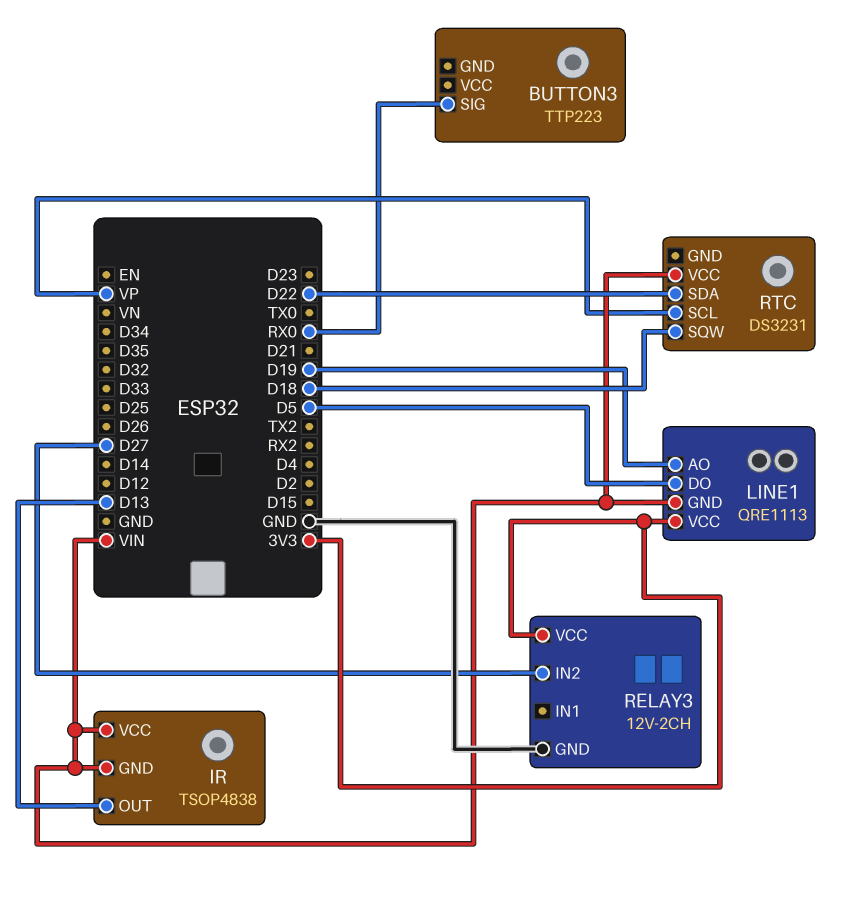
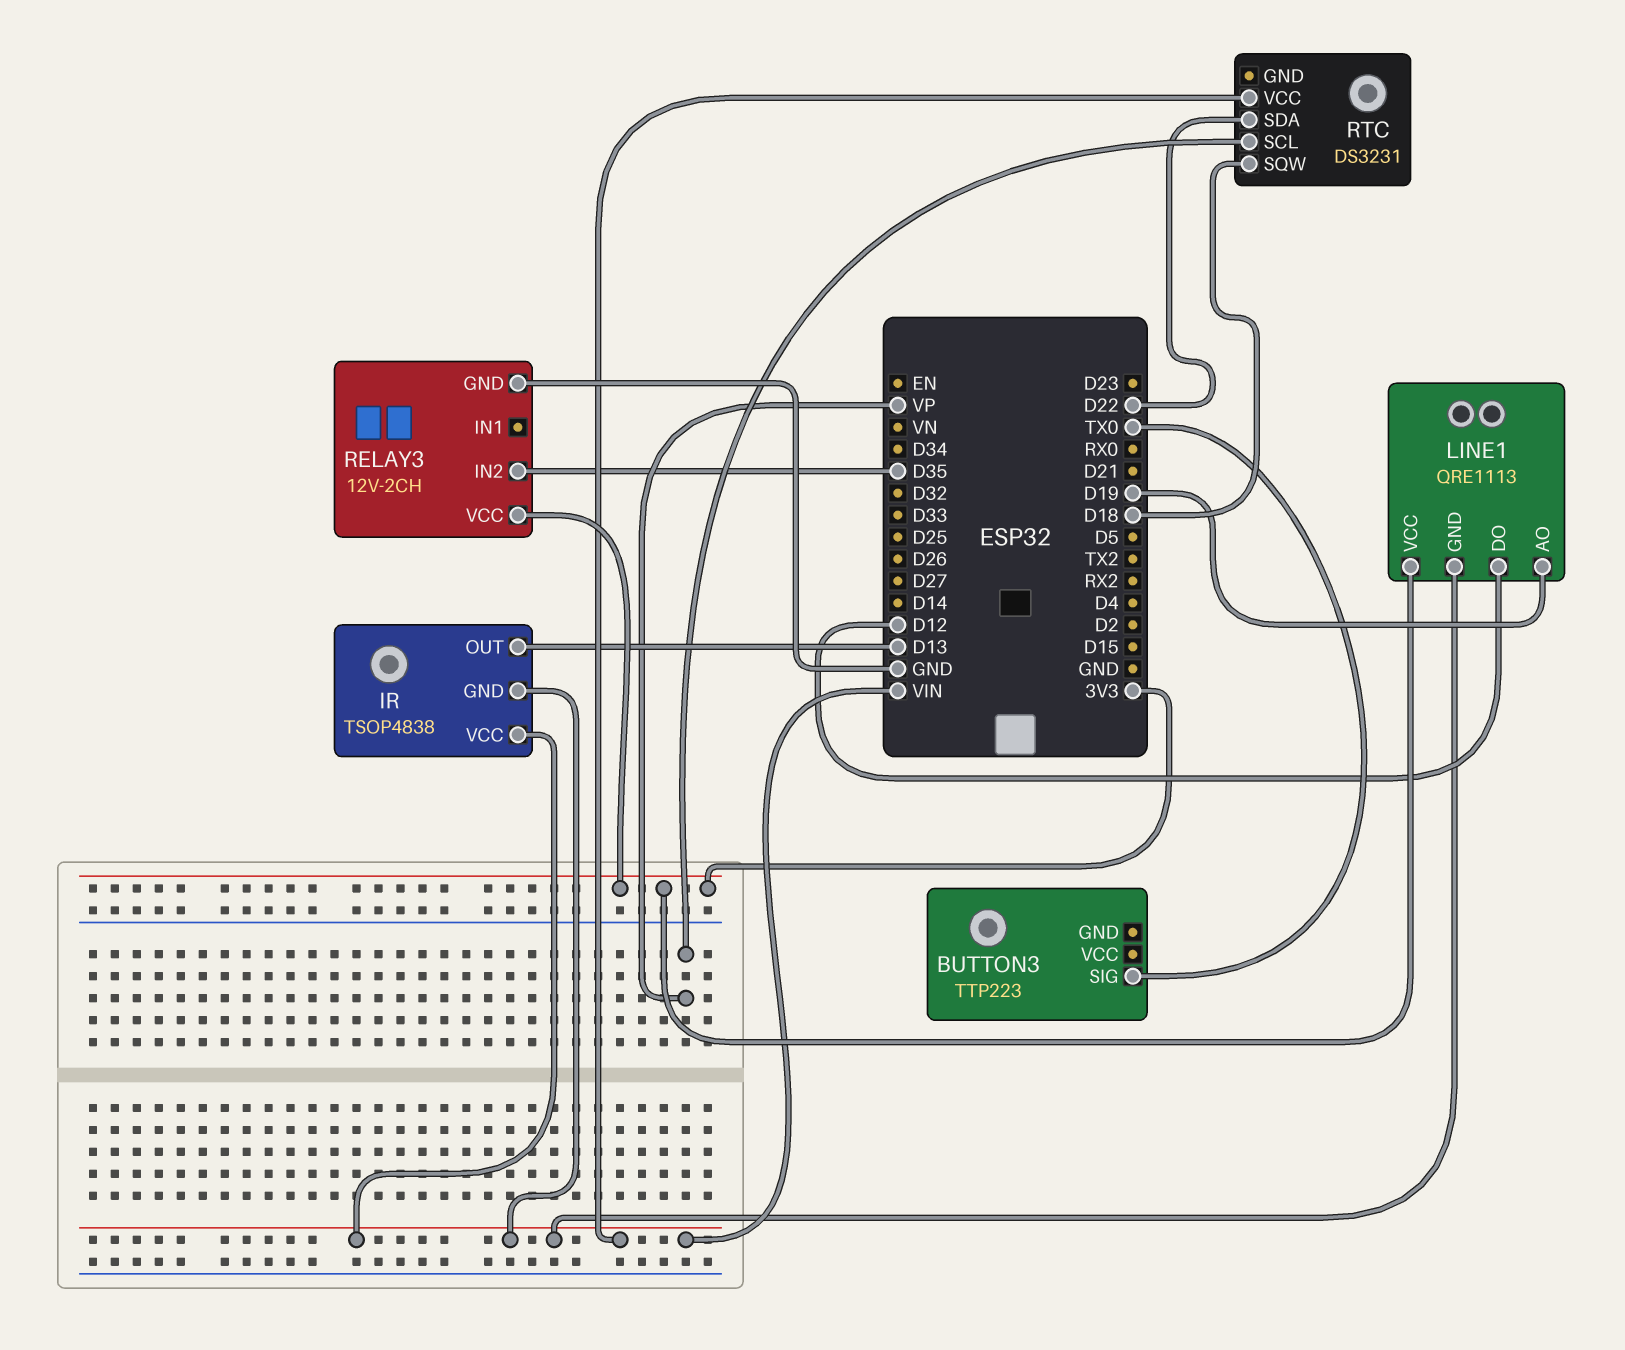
BUTTON3 pin SIG: RX0 -> TX0
LINE1 pin DO: D5 -> D12
RELAY3 pin IN2: D27 -> D35

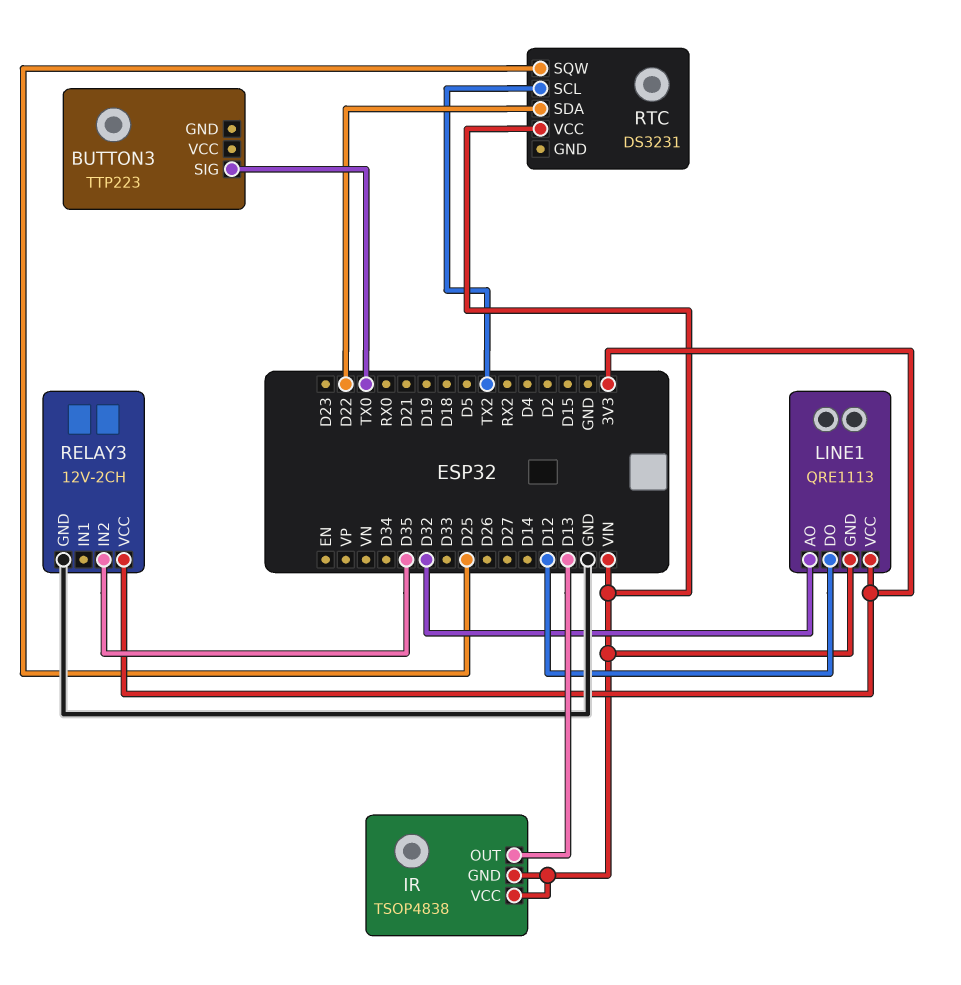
LINE1 pin AO: D19 -> D32
RTC pin SCL: VP -> TX2
RTC pin SQW: D18 -> D25

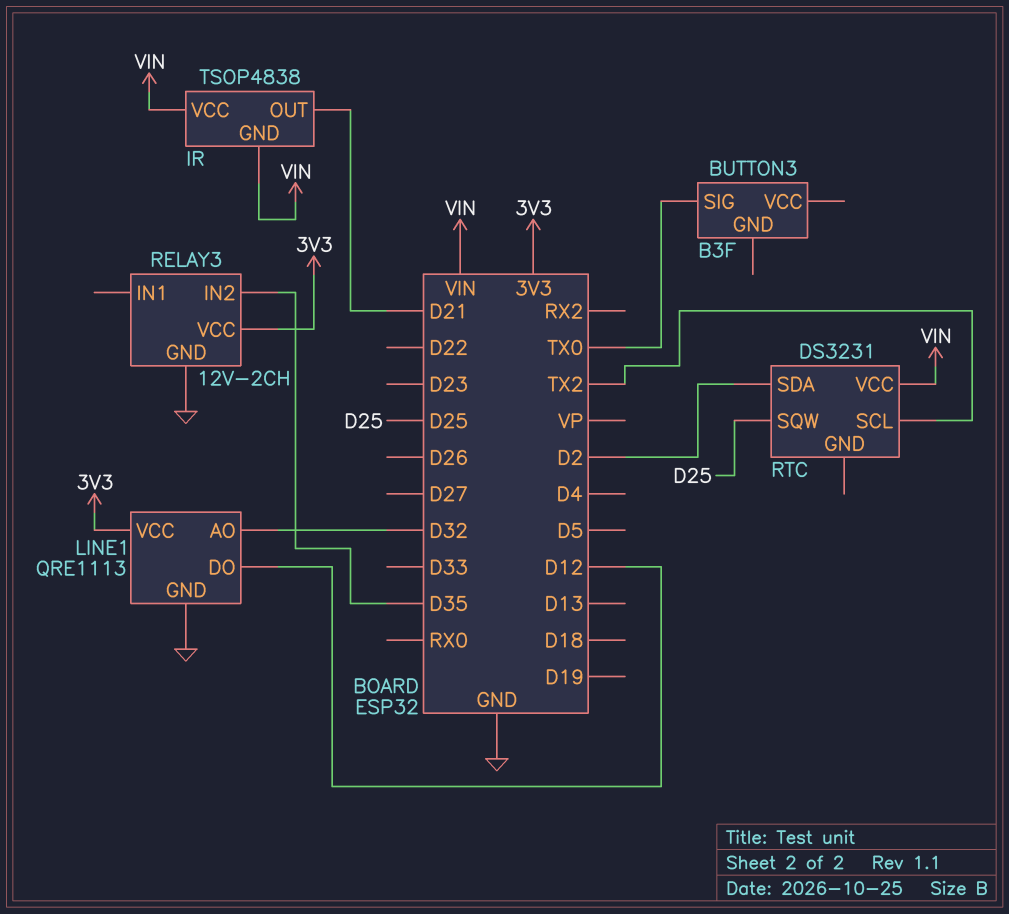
BUTTON3: TTP223 -> B3F
IR pin OUT: D13 -> D21
LINE1 pin GND: VIN -> GND
RTC pin SDA: D22 -> D2

